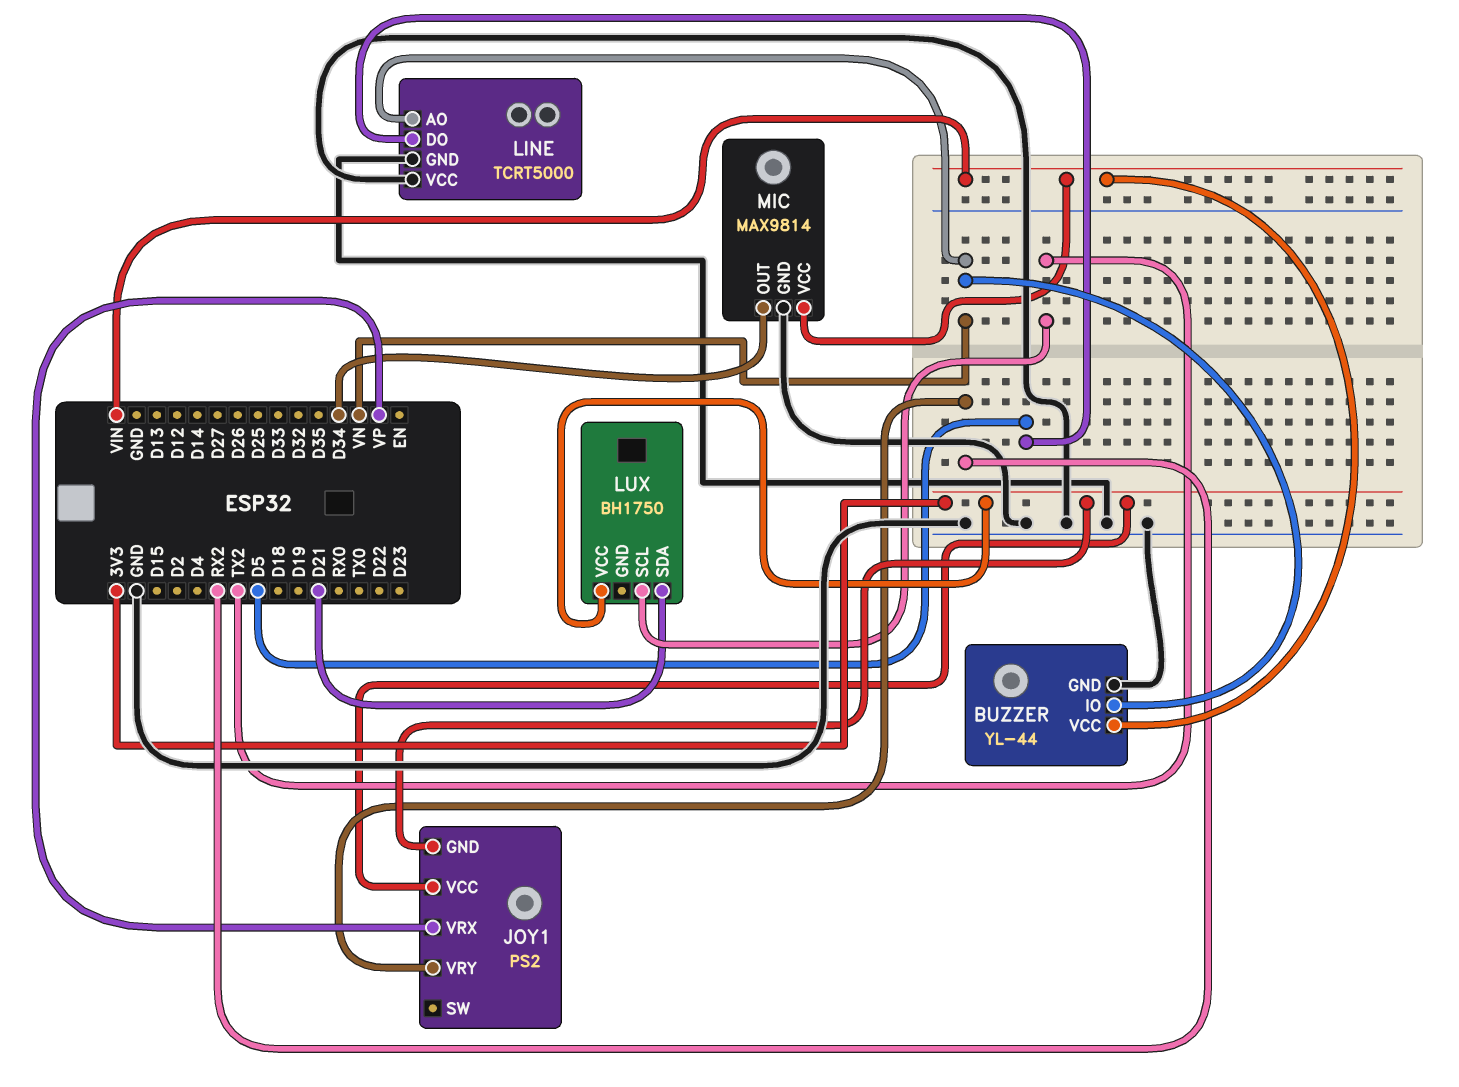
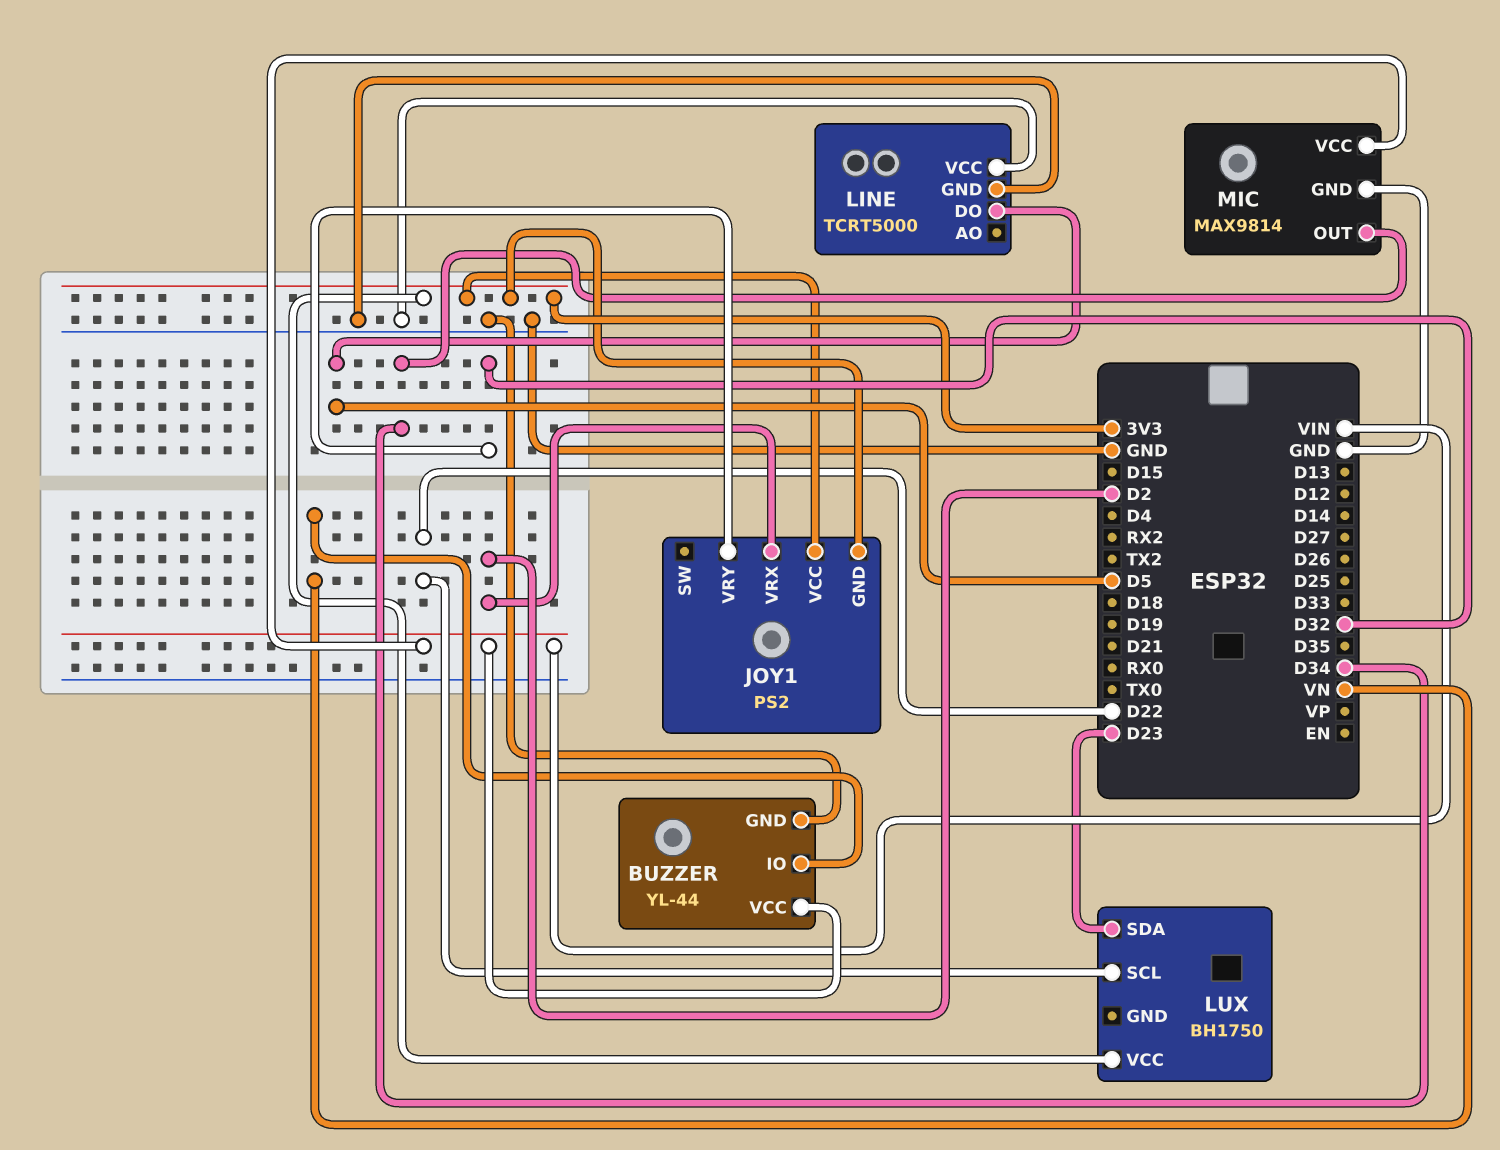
JOY1 pin VRX: VP -> D2
JOY1 pin VRY: RX2 -> D32
LINE pin AO: VN -> none
LUX pin SCL: TX2 -> D22
LUX pin SDA: D21 -> D23

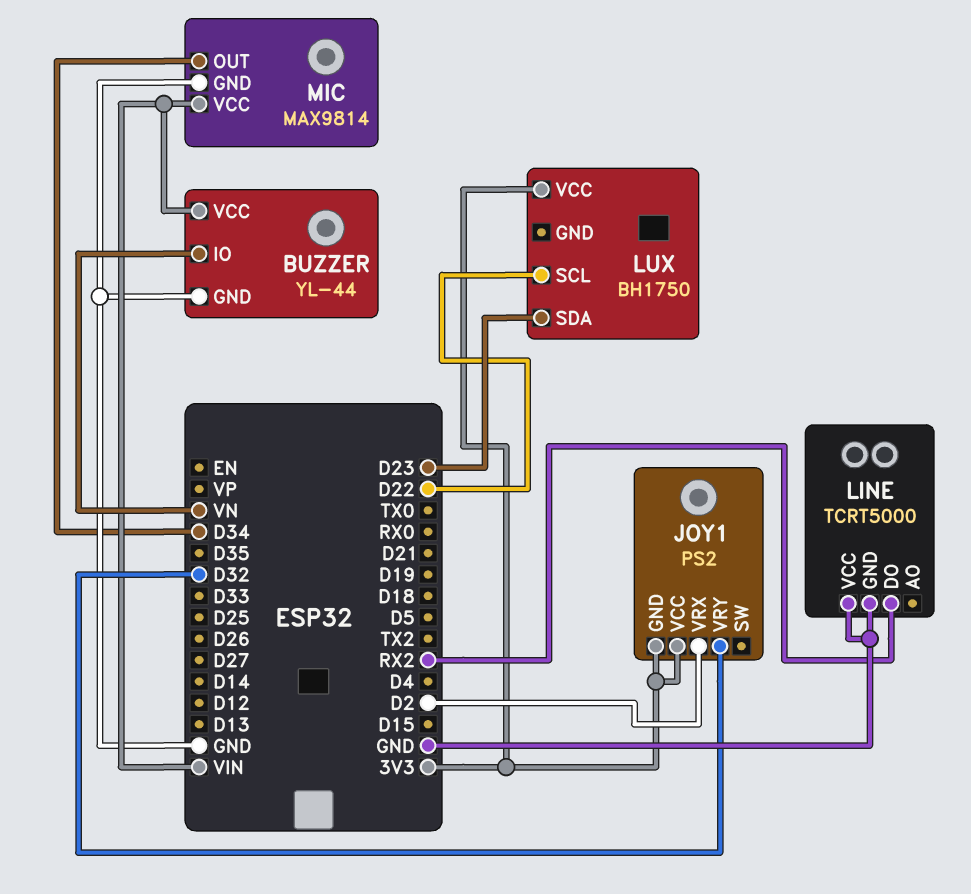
LINE pin DO: D5 -> RX2

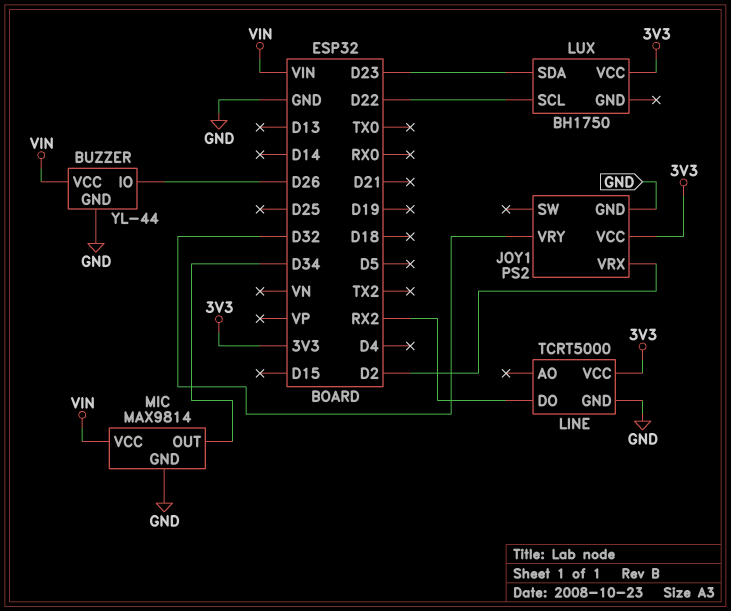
BUZZER pin IO: VN -> D26
JOY1 pin GND: 3V3 -> GND
LINE pin VCC: GND -> 3V3

